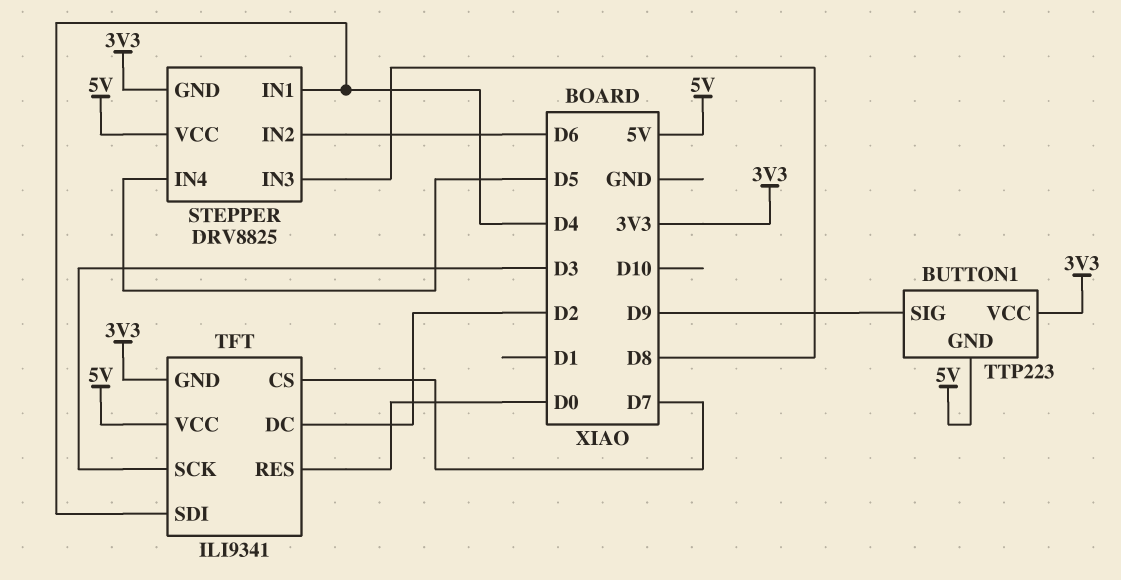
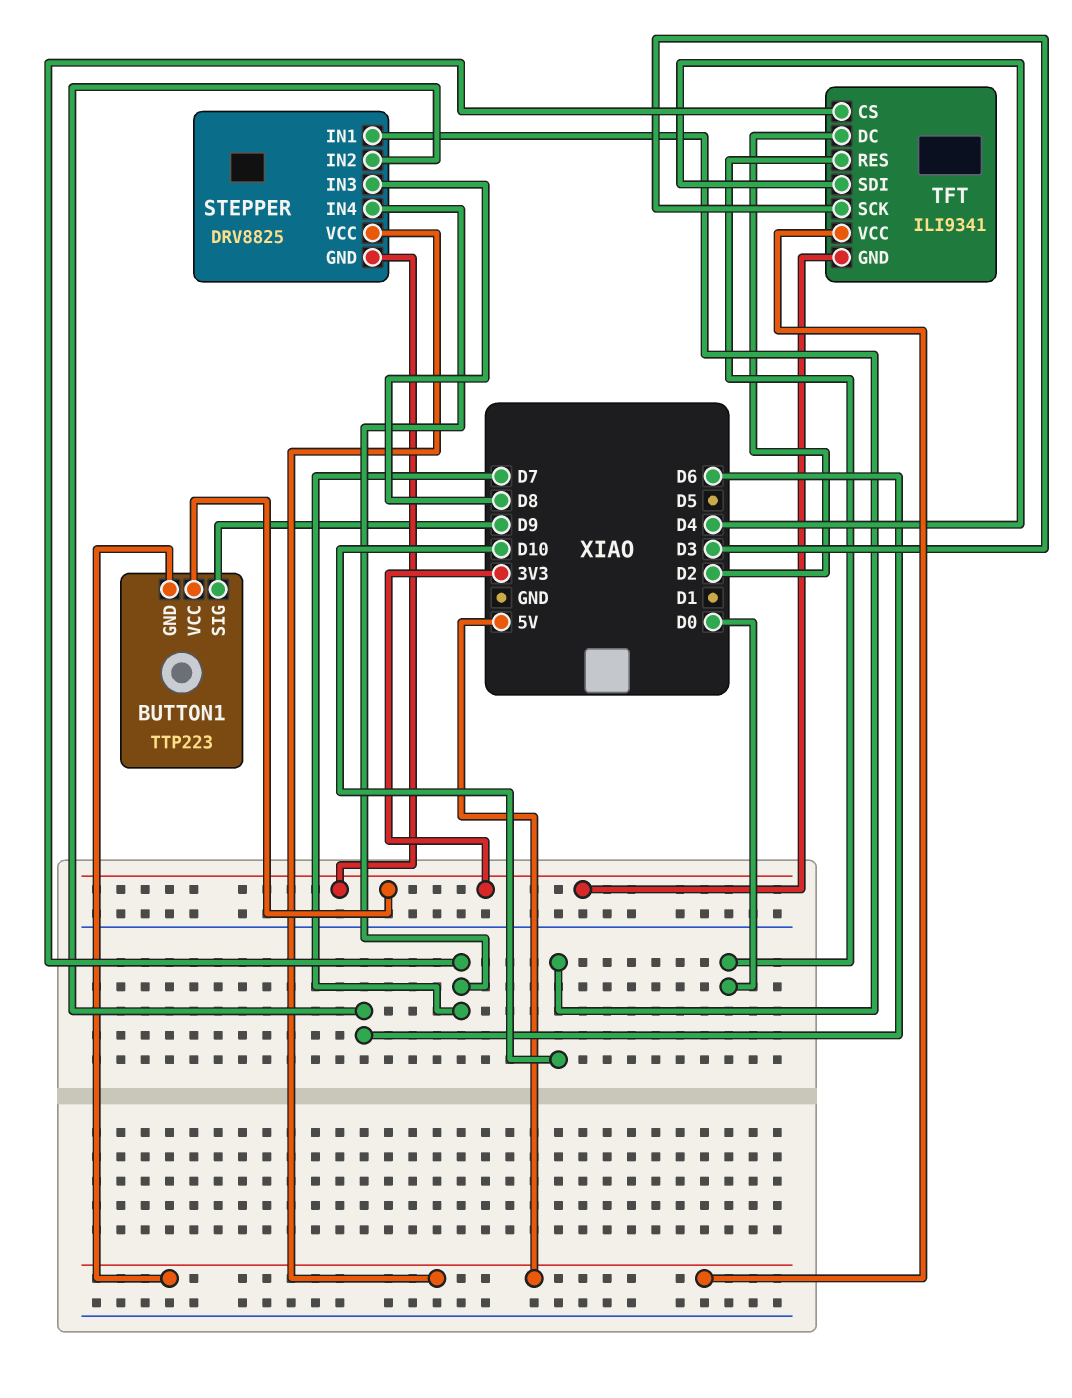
STEPPER pin IN1: D4 -> D10
STEPPER pin IN4: D5 -> D7

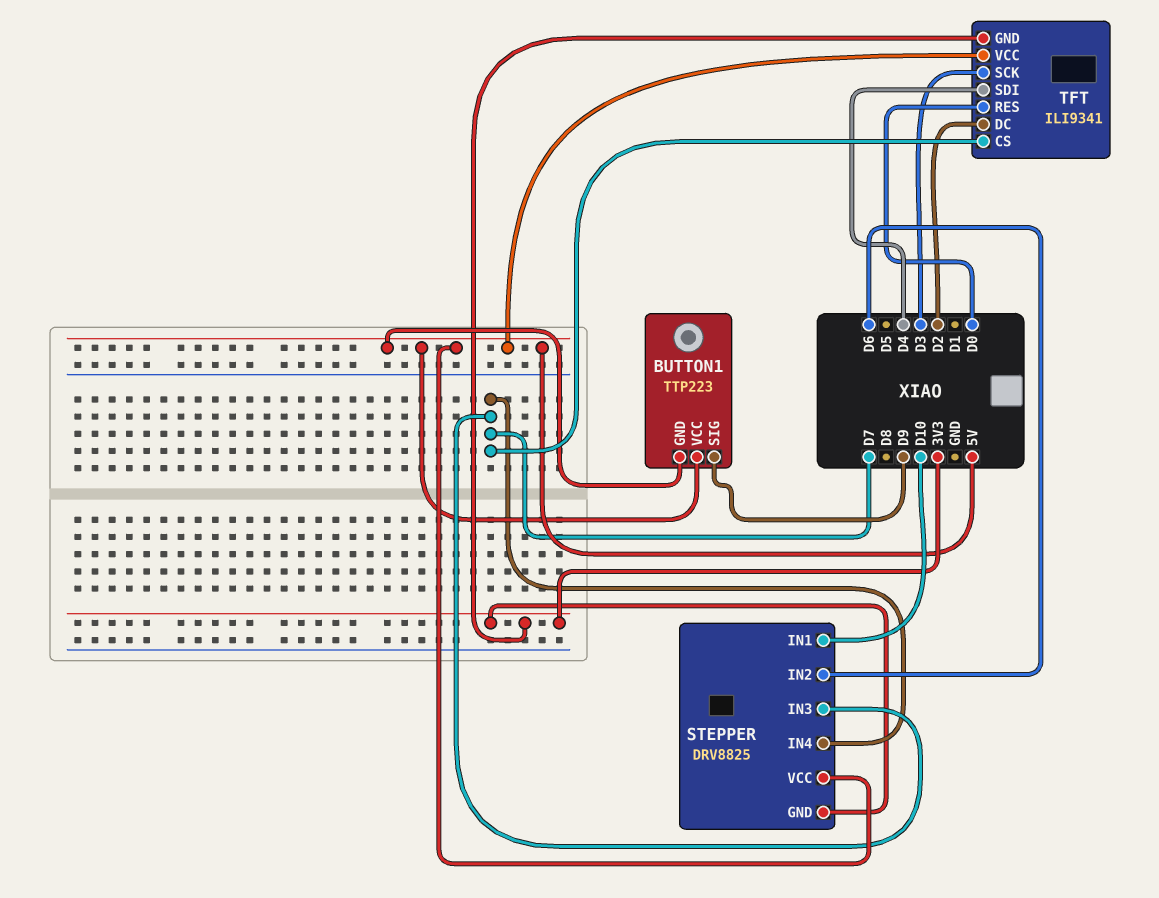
BUTTON1 pin VCC: 3V3 -> 5V
STEPPER pin IN3: D8 -> D7

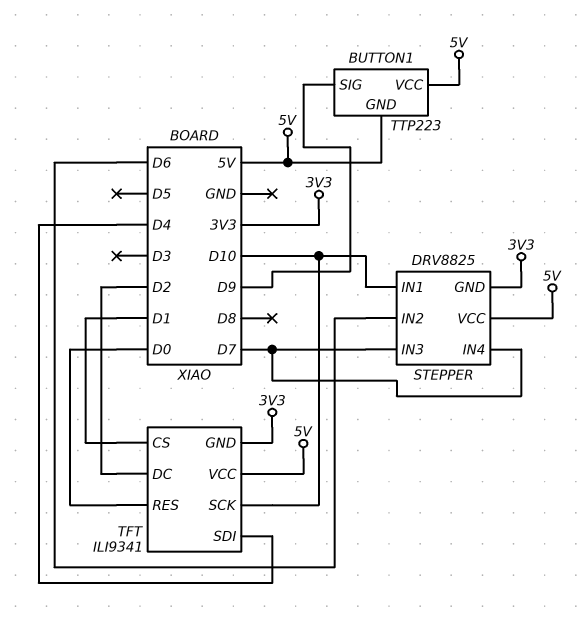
TFT pin CS: D7 -> D1
TFT pin SCK: D3 -> D10

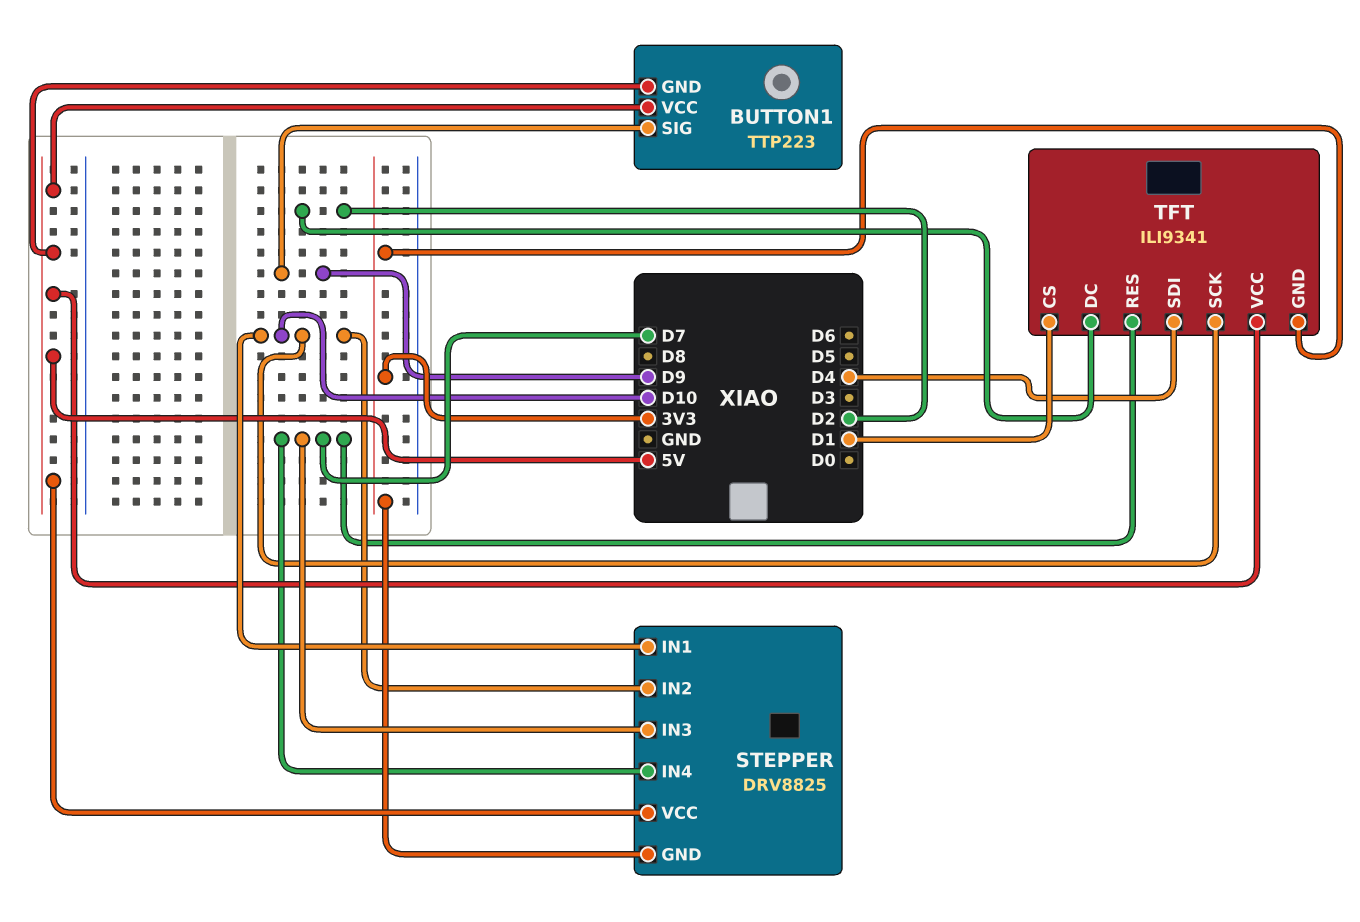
STEPPER pin IN2: D6 -> D10
TFT pin RES: D0 -> D7

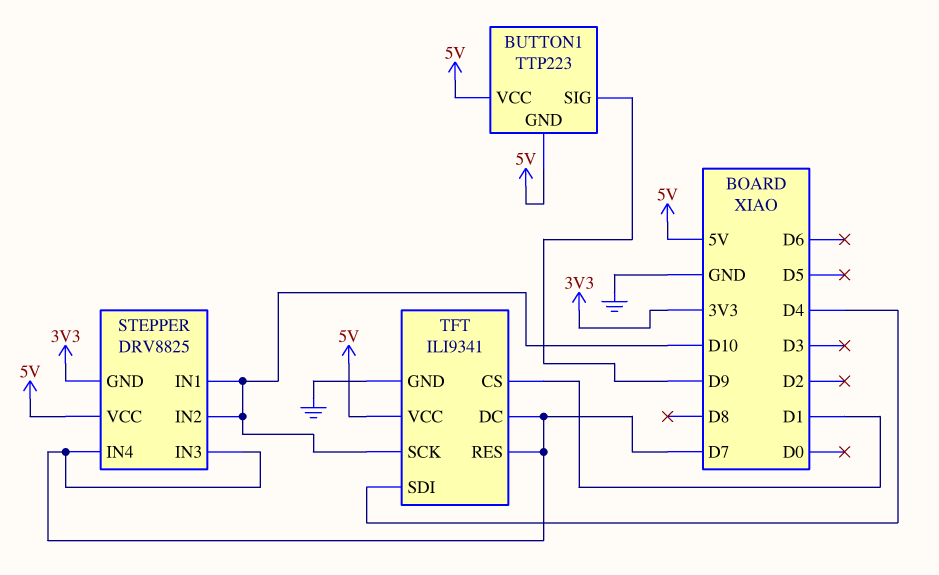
TFT pin DC: D2 -> D7
TFT pin GND: 3V3 -> GND

